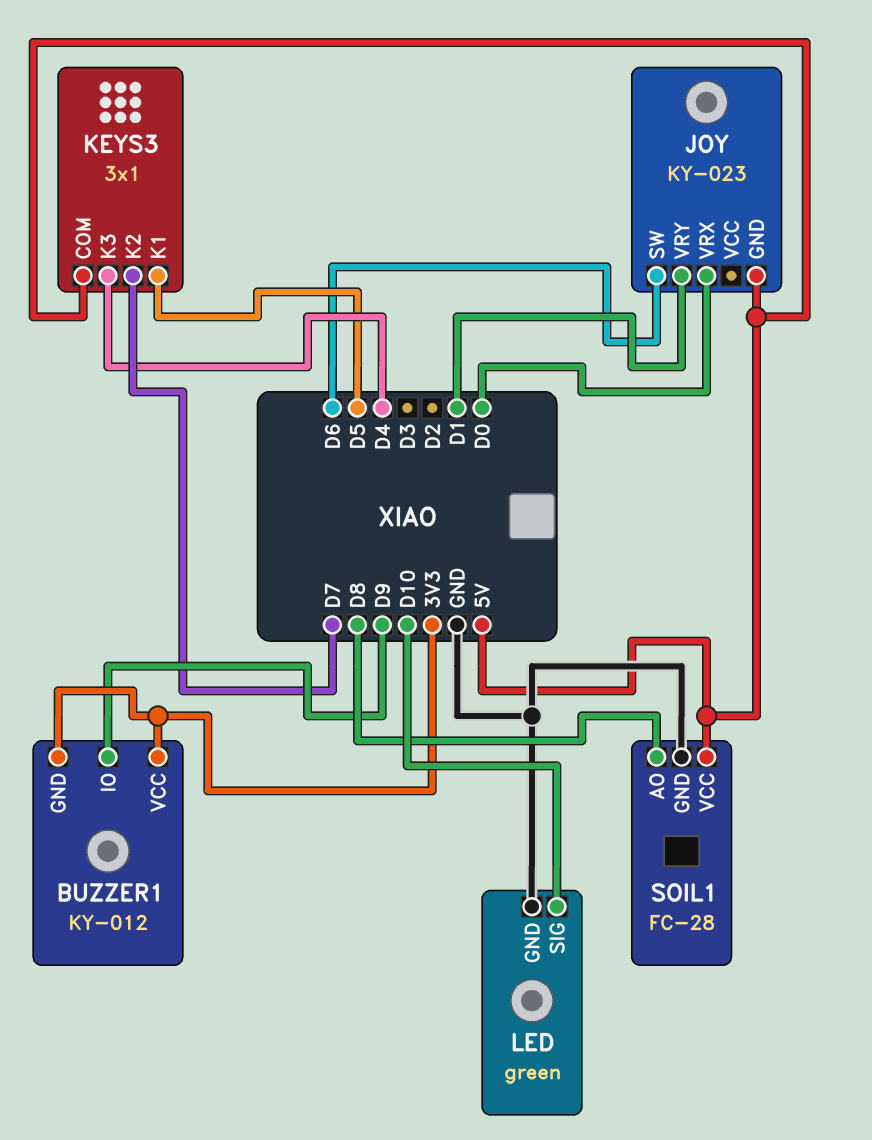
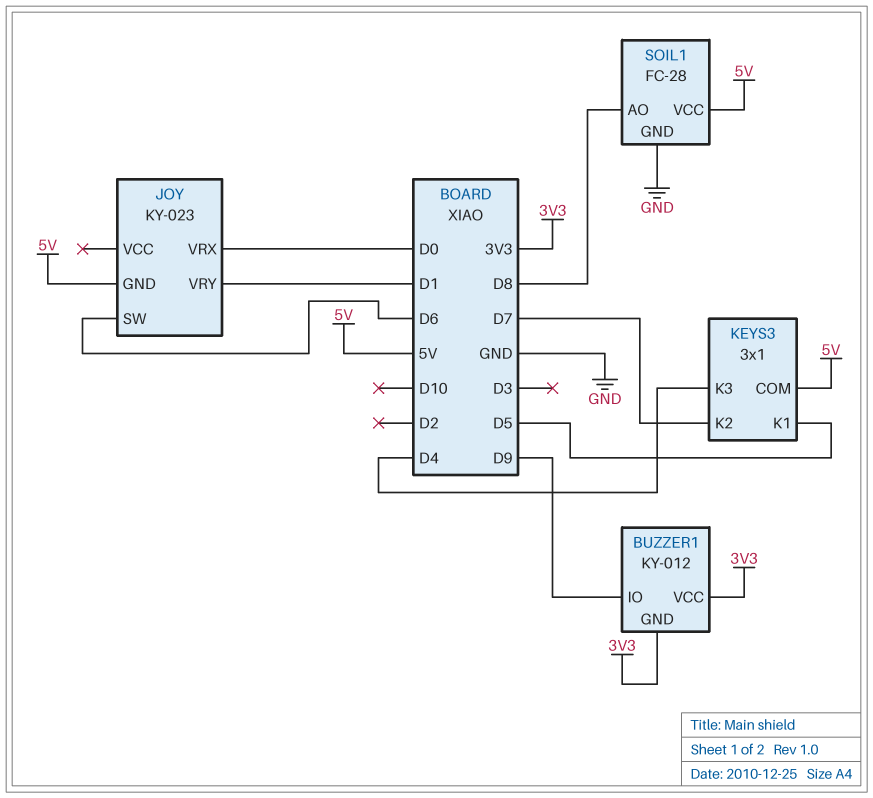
LED: green -> none
LED pin GND: GND -> none
LED pin SIG: D10 -> none

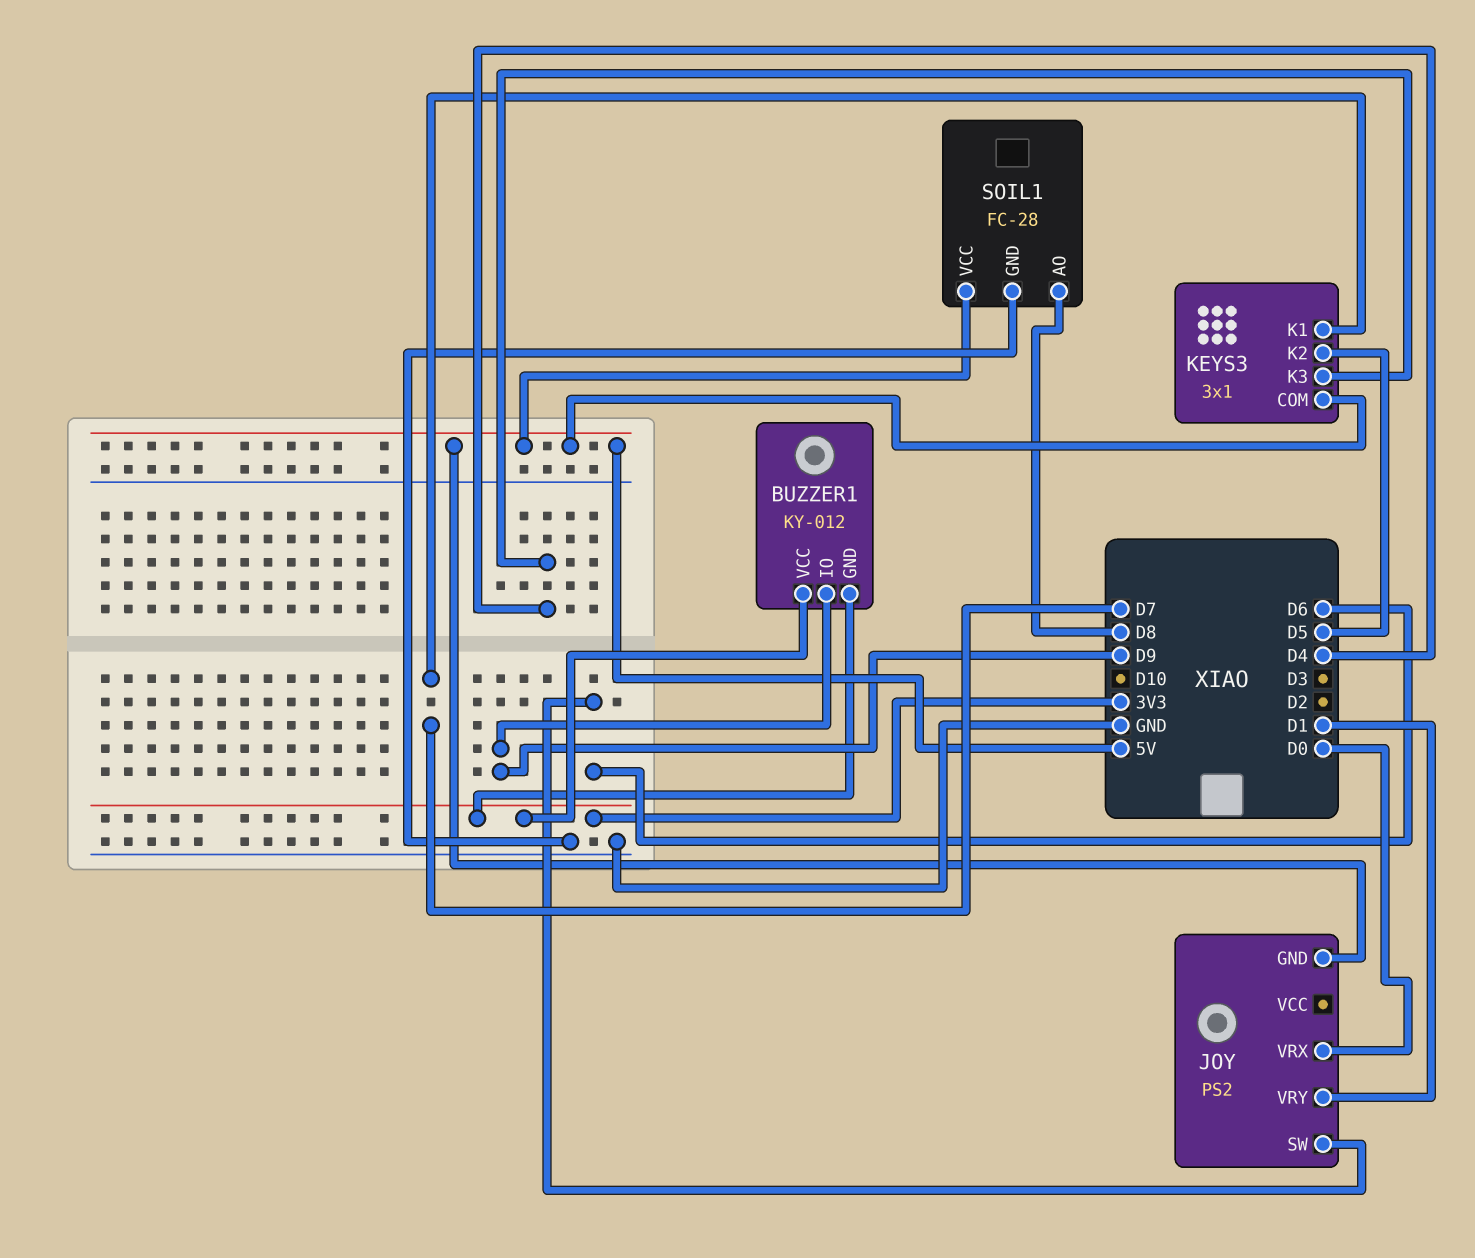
JOY: KY-023 -> PS2
KEYS3 pin K1: D5 -> D7
KEYS3 pin K2: D7 -> D5

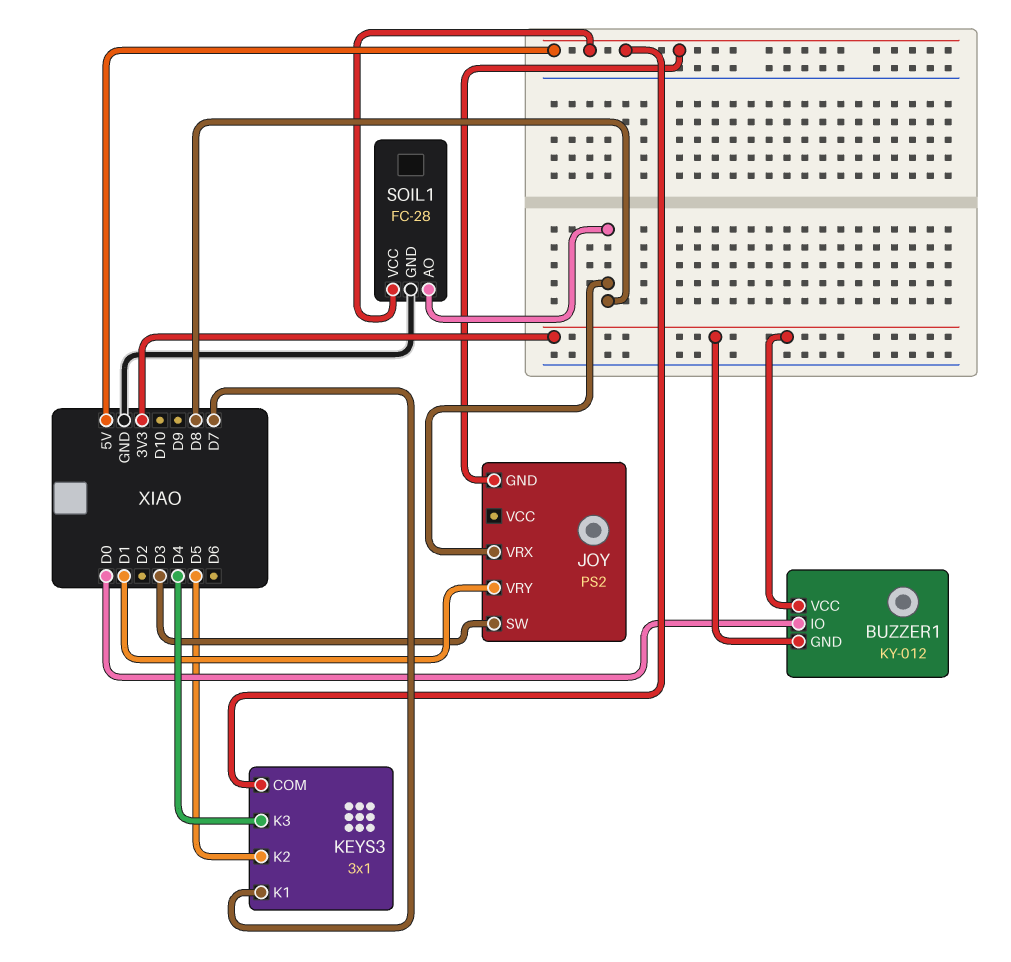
BUZZER1 pin IO: D9 -> D0
JOY pin SW: D6 -> D3
JOY pin VRX: D0 -> D8

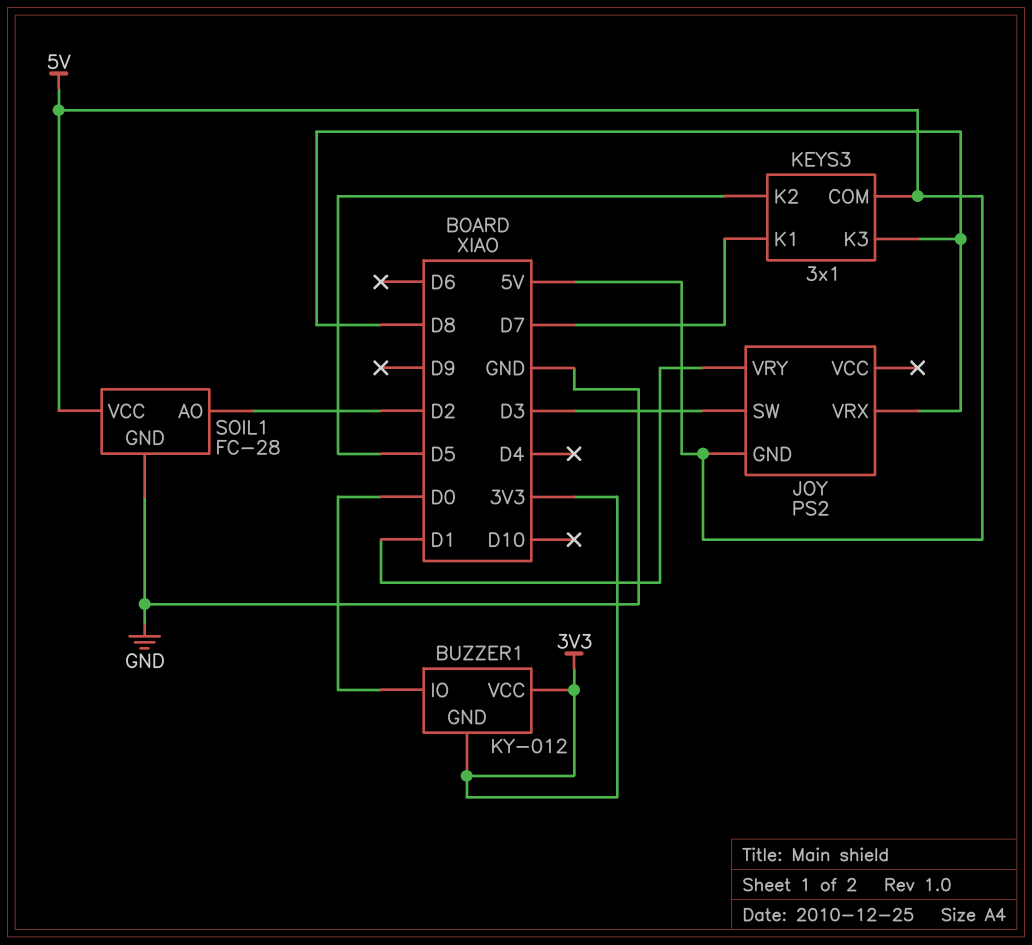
KEYS3 pin K3: D4 -> D8
SOIL1 pin AO: D8 -> D2

